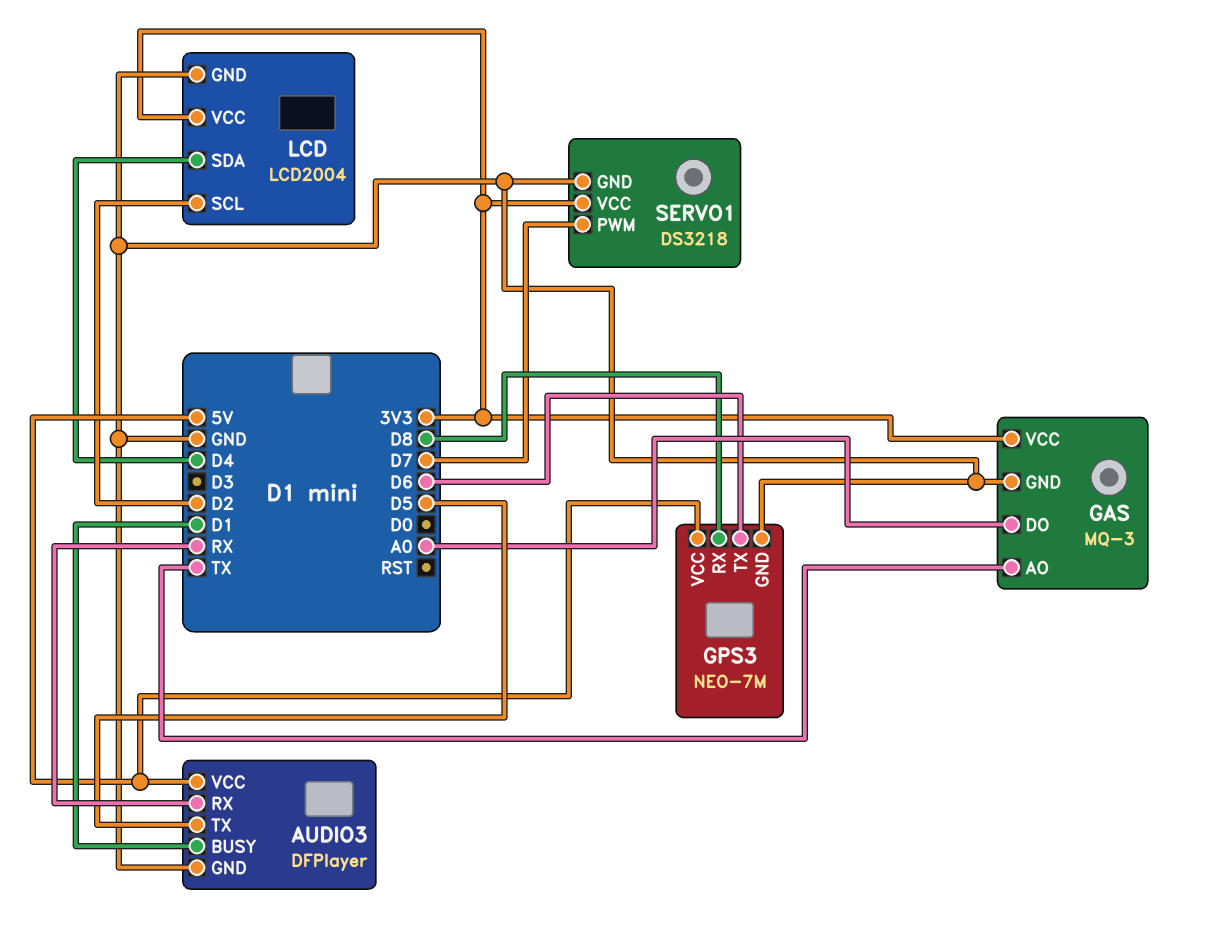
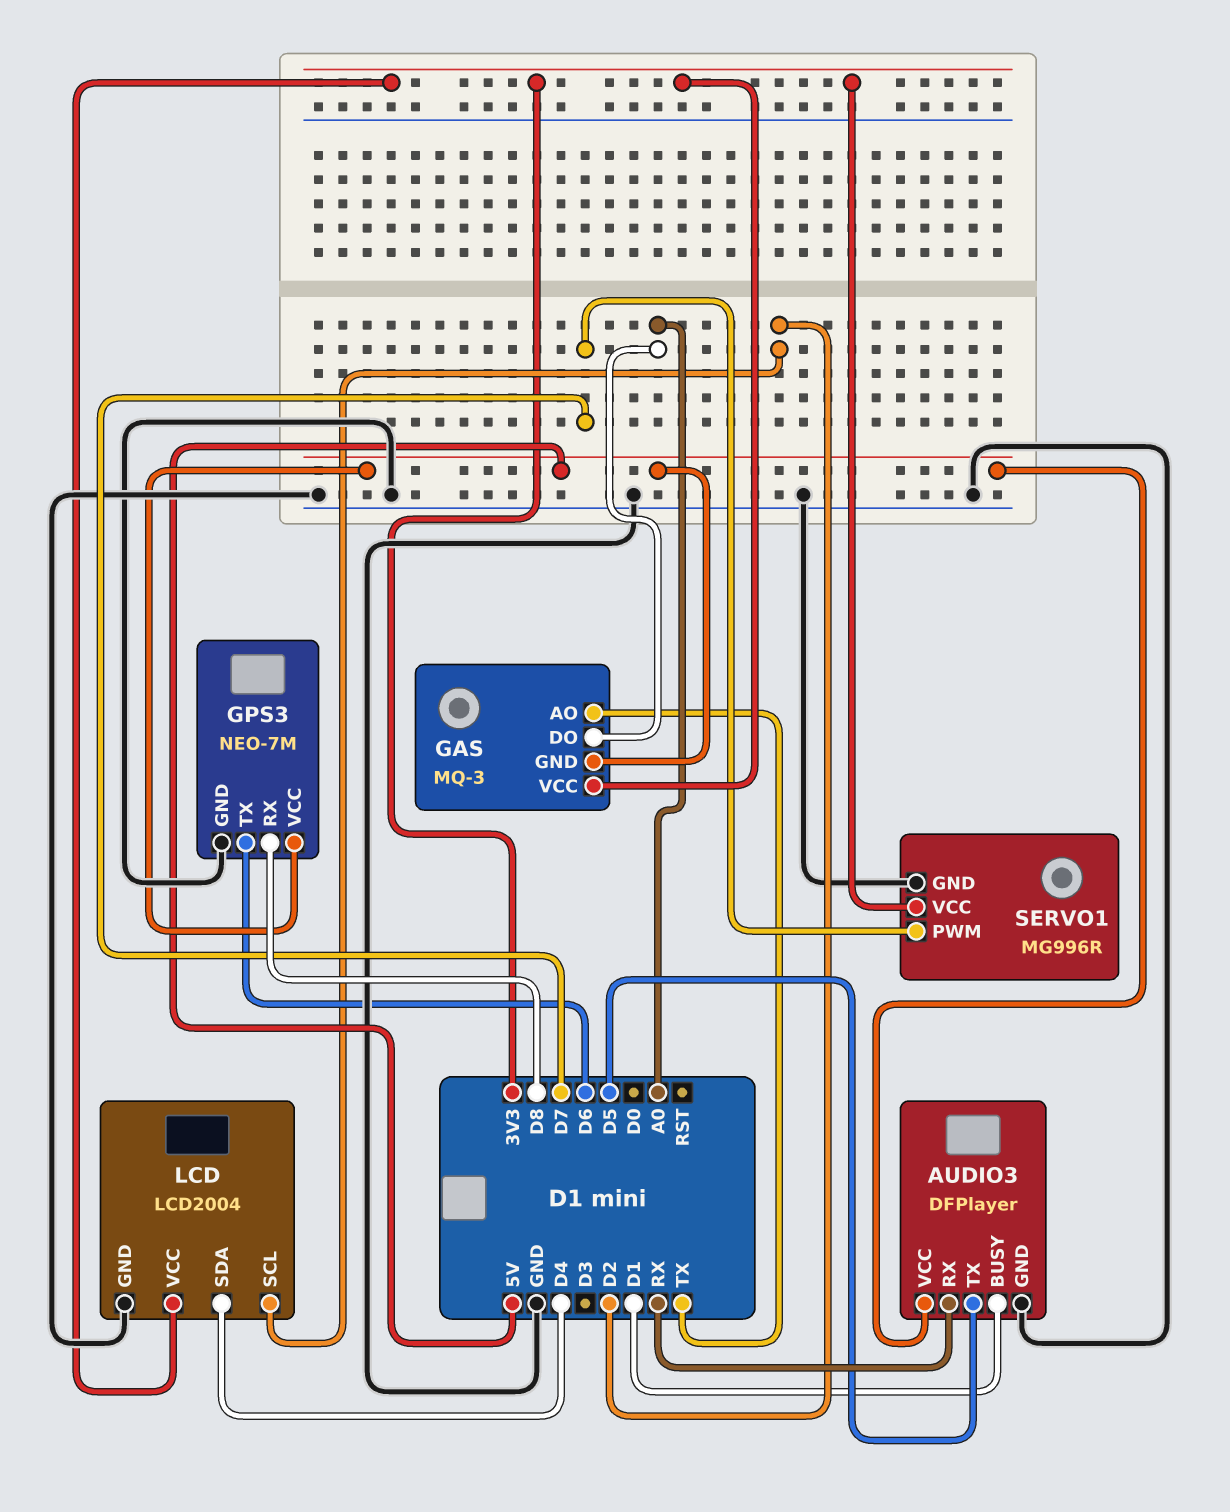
GAS pin GND: GND -> 5V
SERVO1: DS3218 -> MG996R

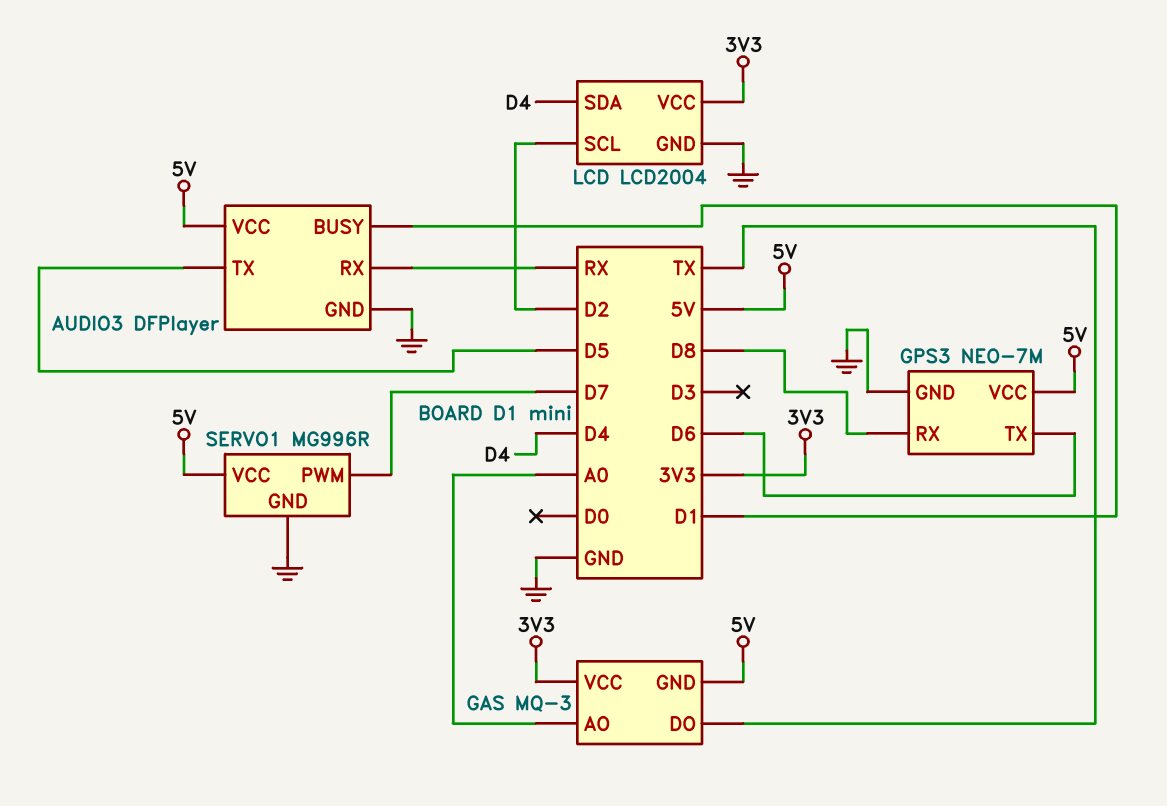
GAS pin AO: TX -> A0
GAS pin DO: A0 -> TX
SERVO1 pin VCC: 3V3 -> 5V

